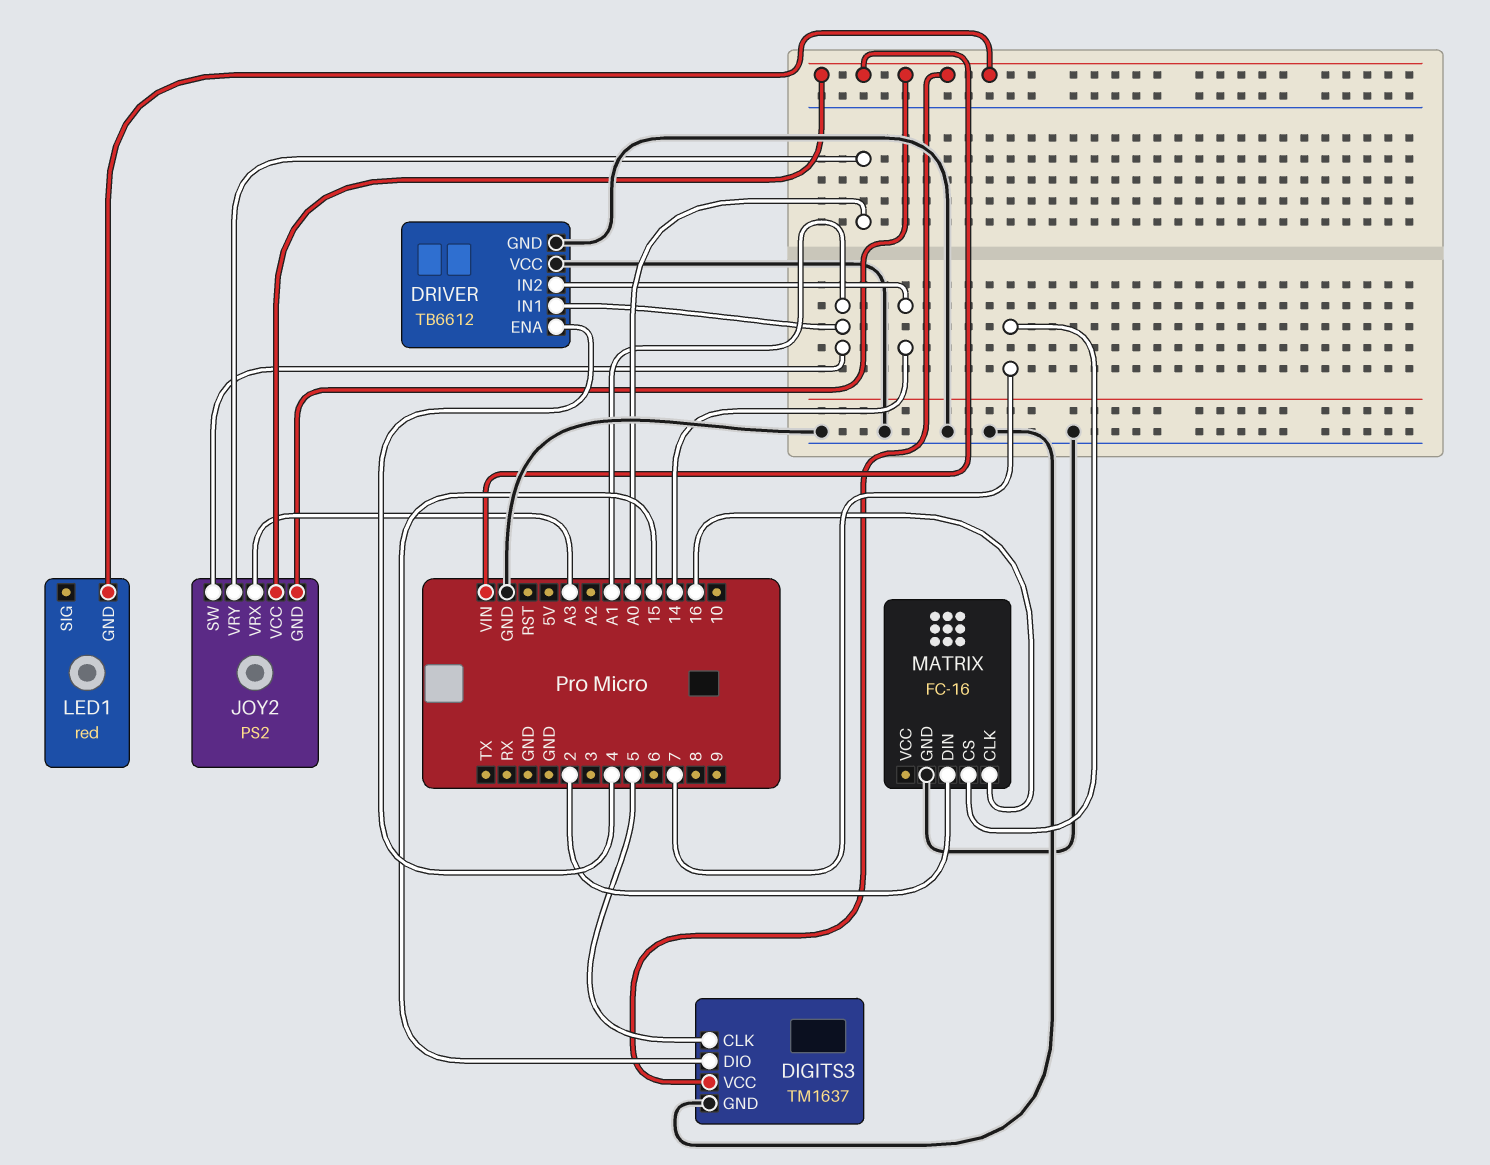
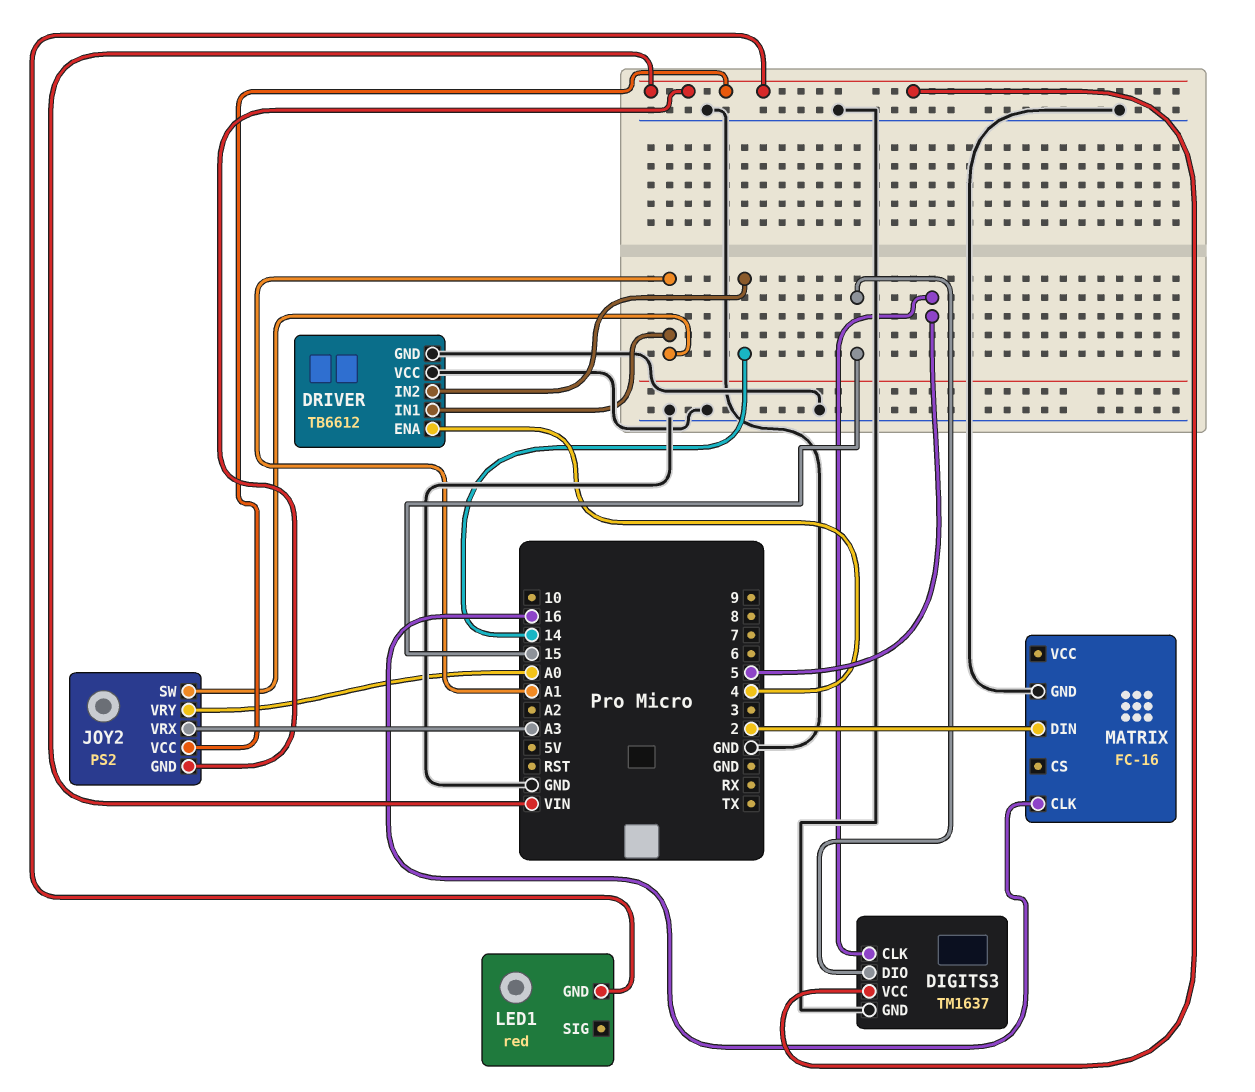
MATRIX pin CS: 7 -> none

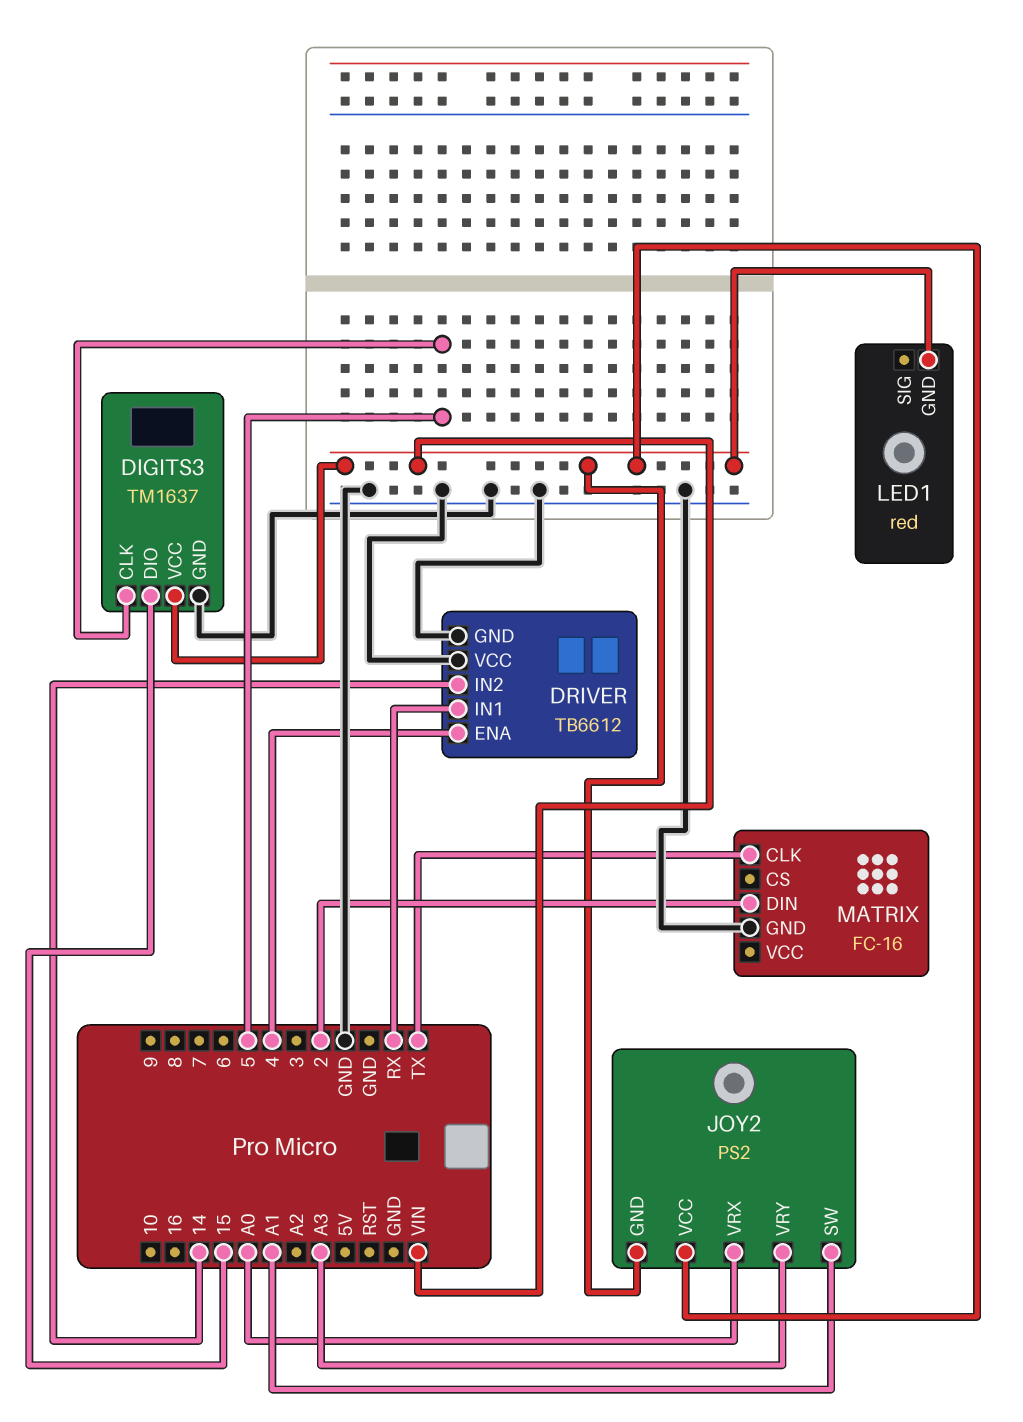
DRIVER pin IN1: A1 -> RX
JOY2 pin VRX: A3 -> A0
JOY2 pin VRY: A0 -> A3
MATRIX pin CLK: 16 -> TX

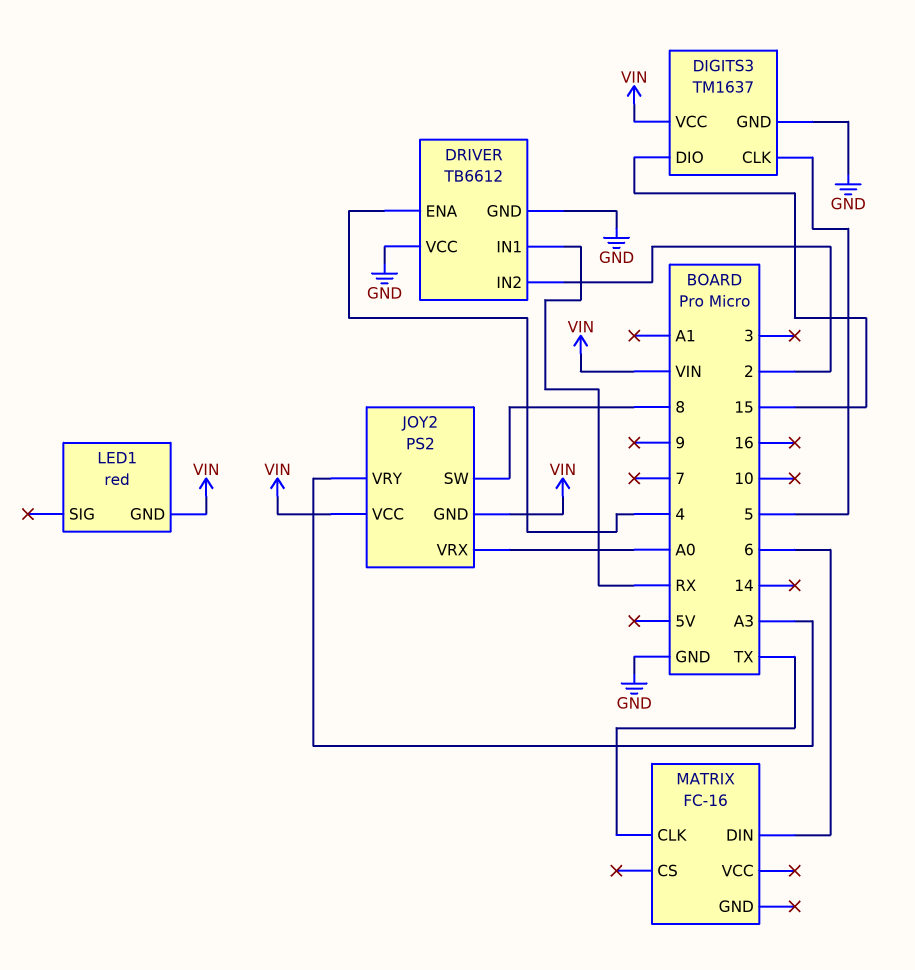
DRIVER pin IN2: 14 -> 2
JOY2 pin SW: A1 -> 8
MATRIX pin DIN: 2 -> 6
MATRIX pin GND: GND -> none

